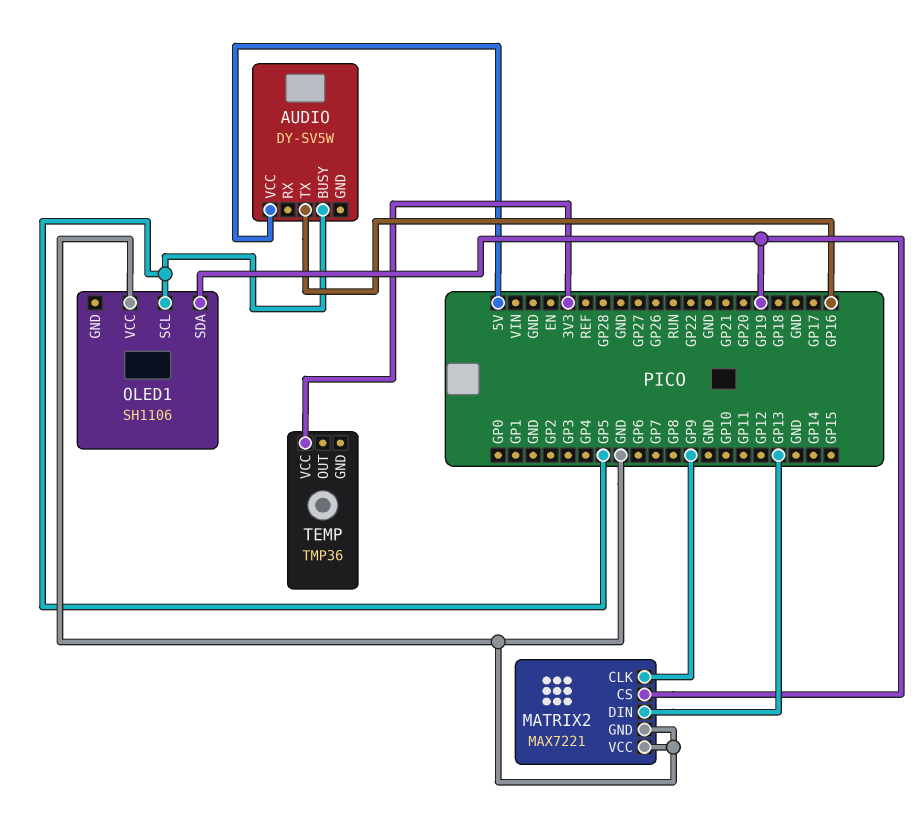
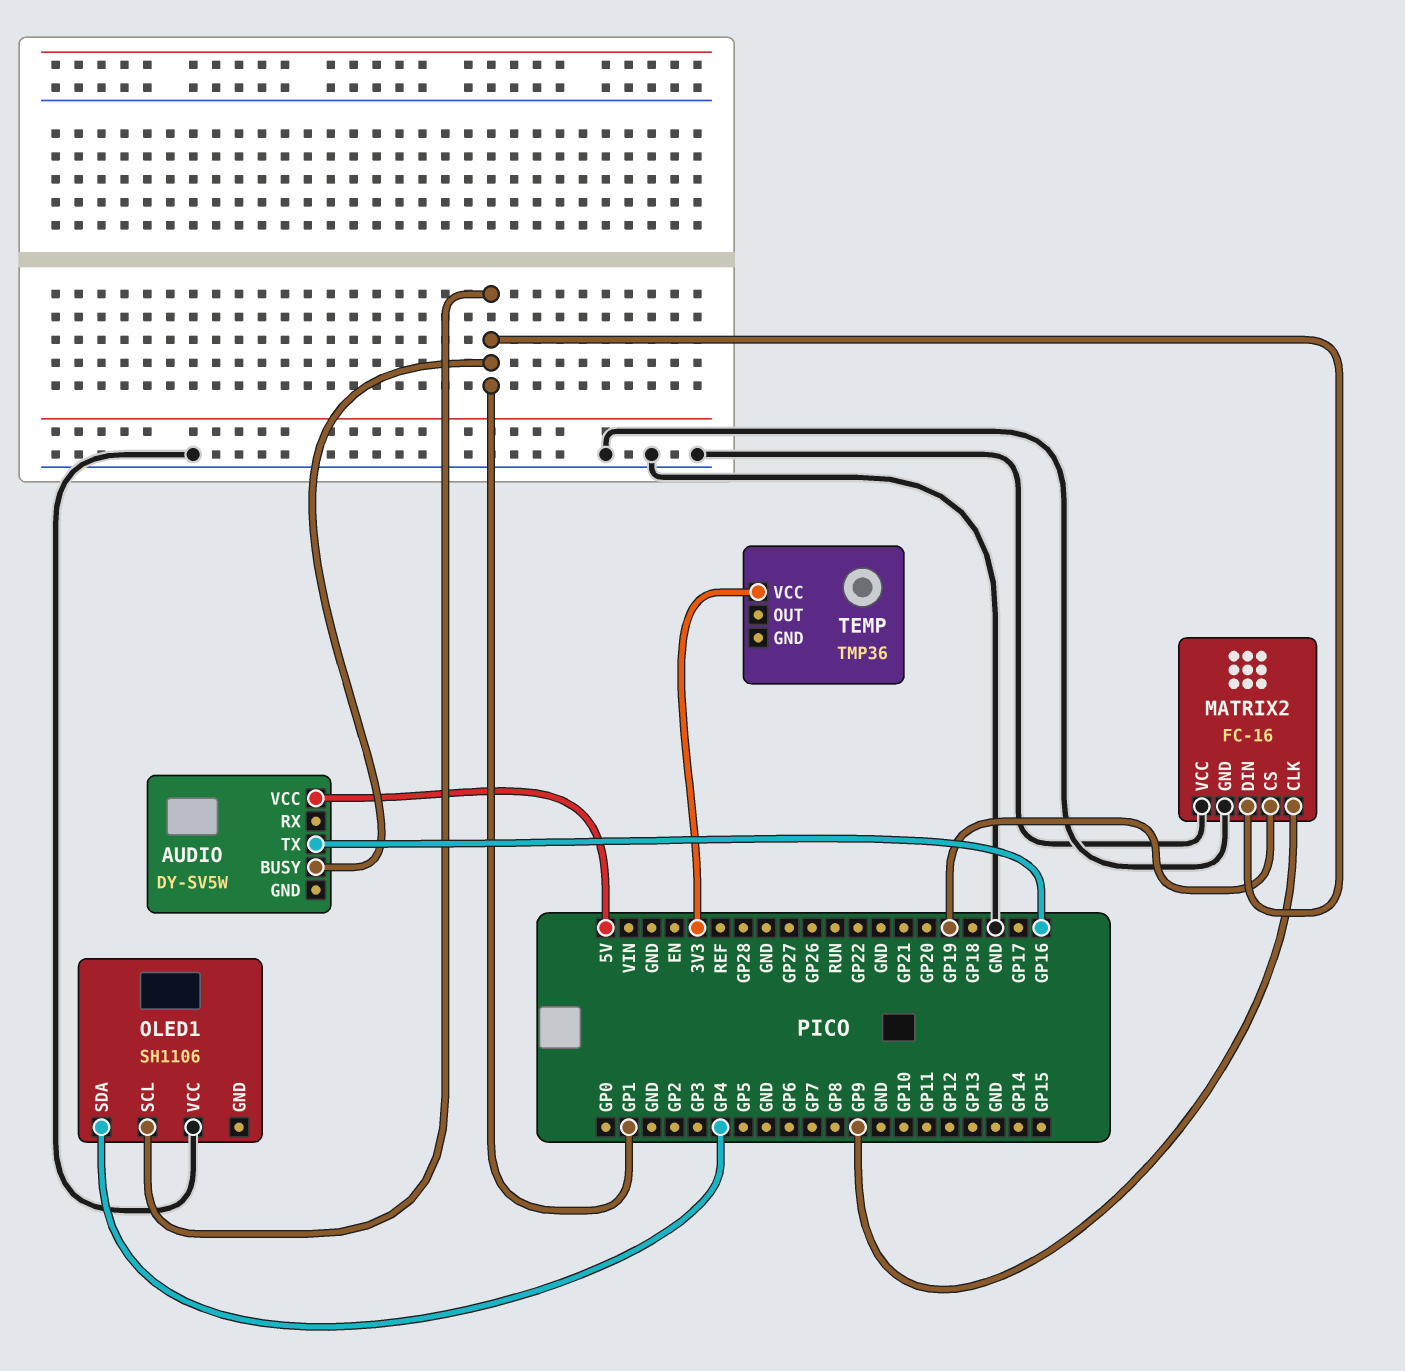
AUDIO pin BUSY: GP5 -> GP1
MATRIX2: MAX7221 -> FC-16
MATRIX2 pin DIN: GP13 -> GP1
OLED1 pin SCL: GP5 -> GP1
OLED1 pin SDA: GP19 -> GP4

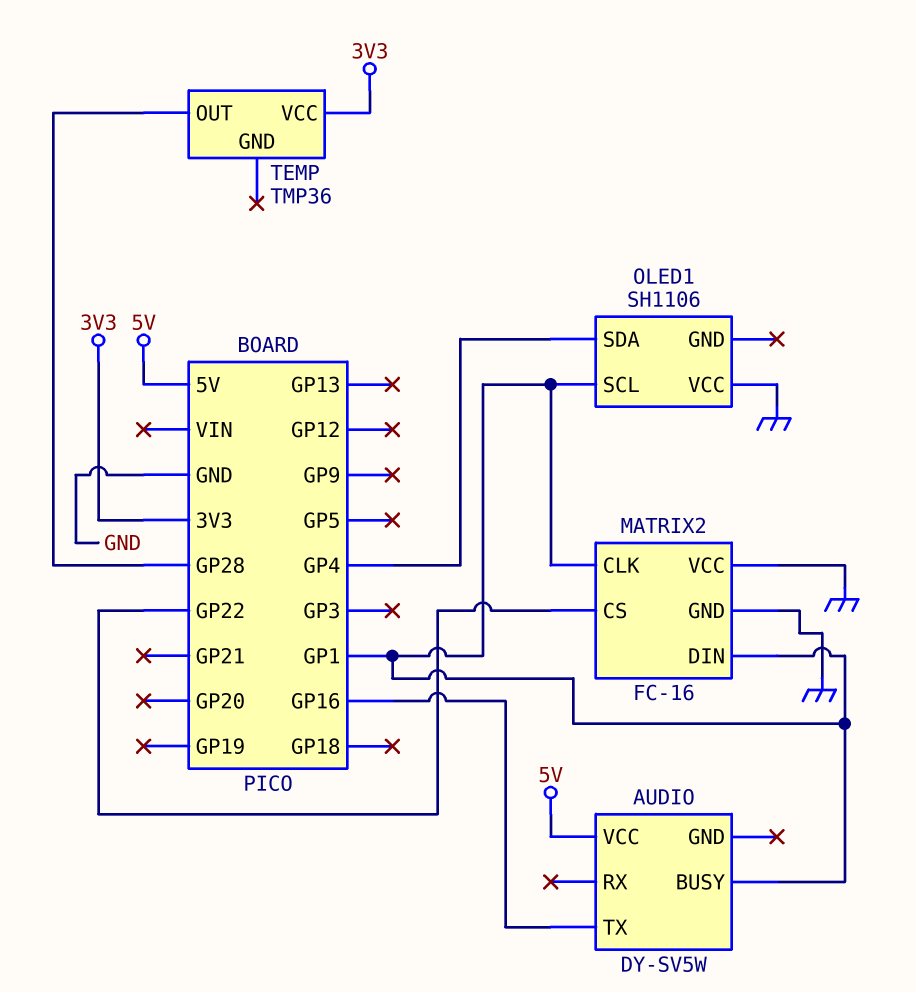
MATRIX2 pin CLK: GP9 -> GP1
MATRIX2 pin CS: GP19 -> GP22
TEMP pin OUT: none -> GP28

